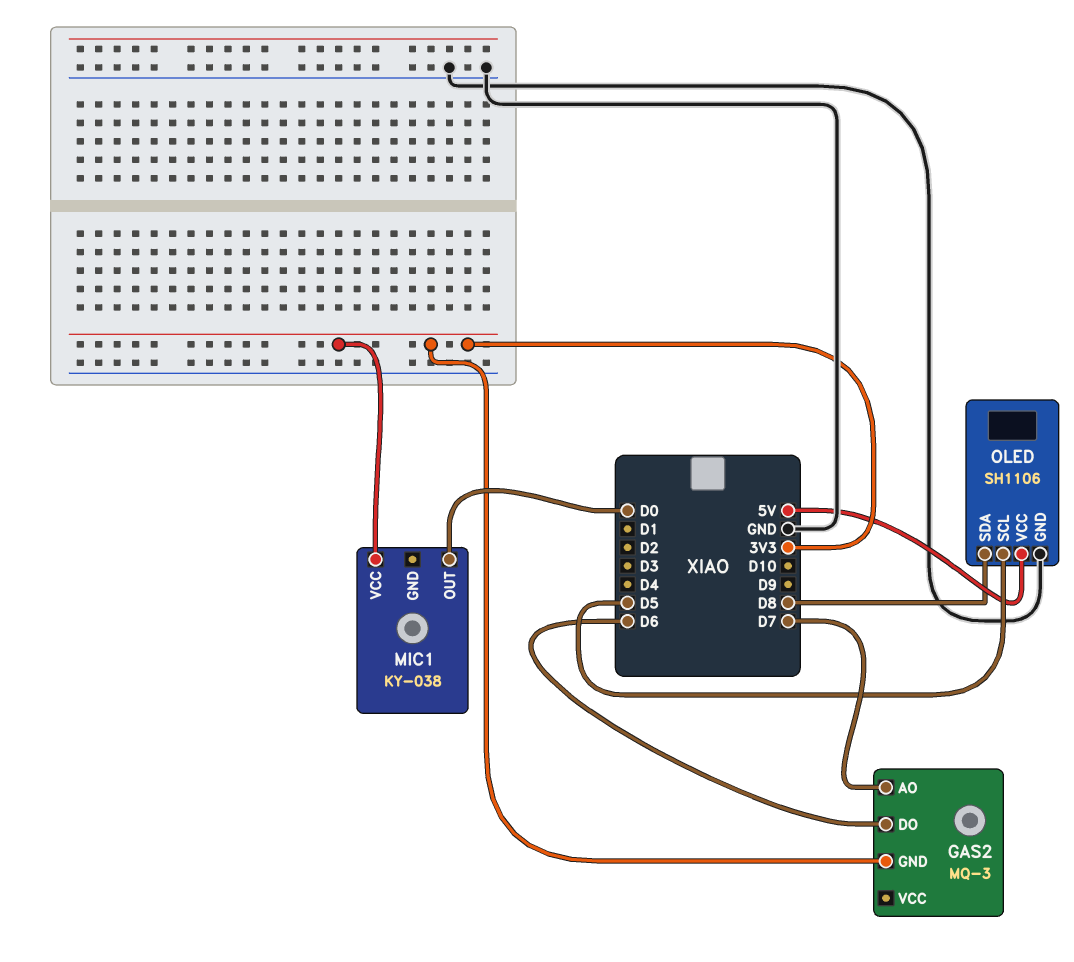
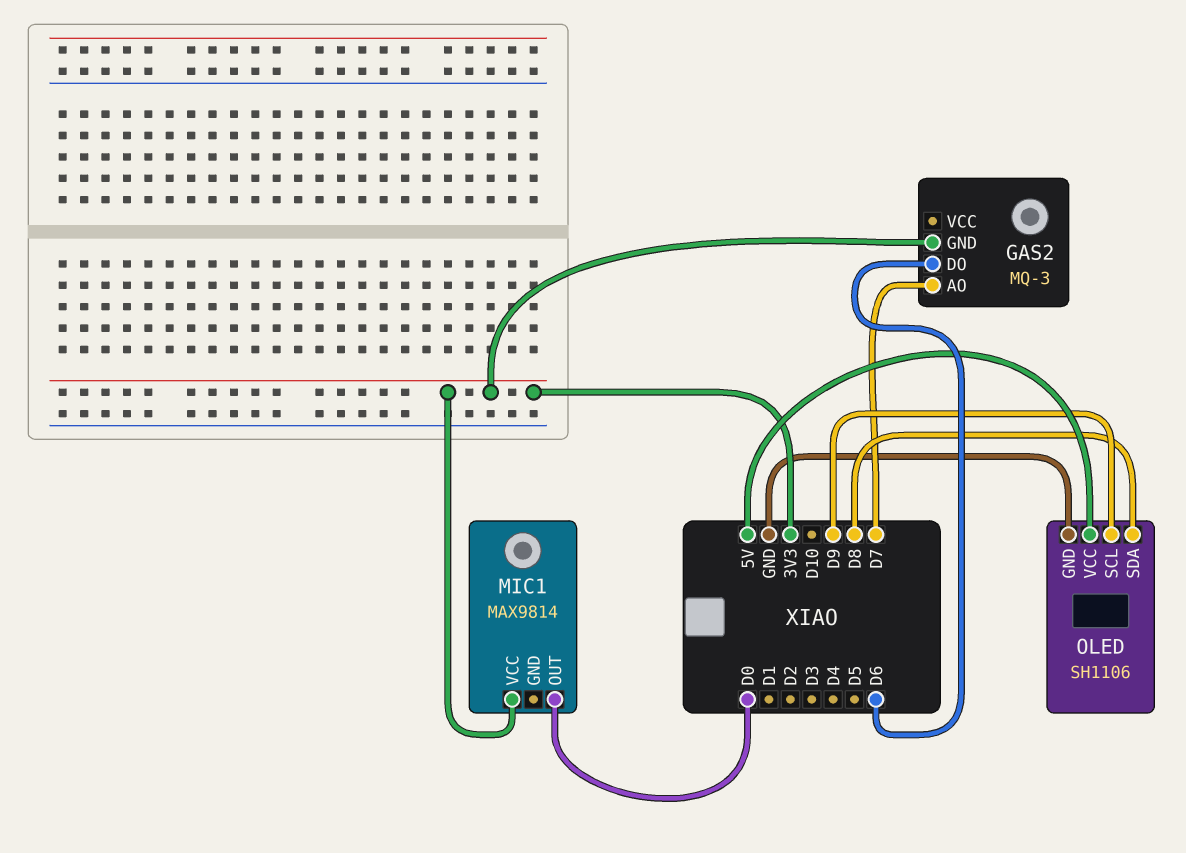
MIC1: KY-038 -> MAX9814
OLED pin SCL: D5 -> D9

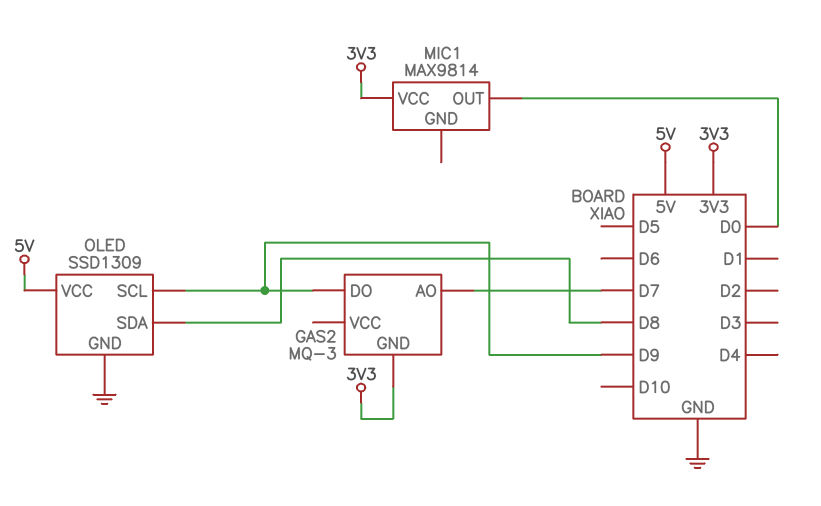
GAS2 pin DO: D6 -> D9
OLED: SH1106 -> SSD1309

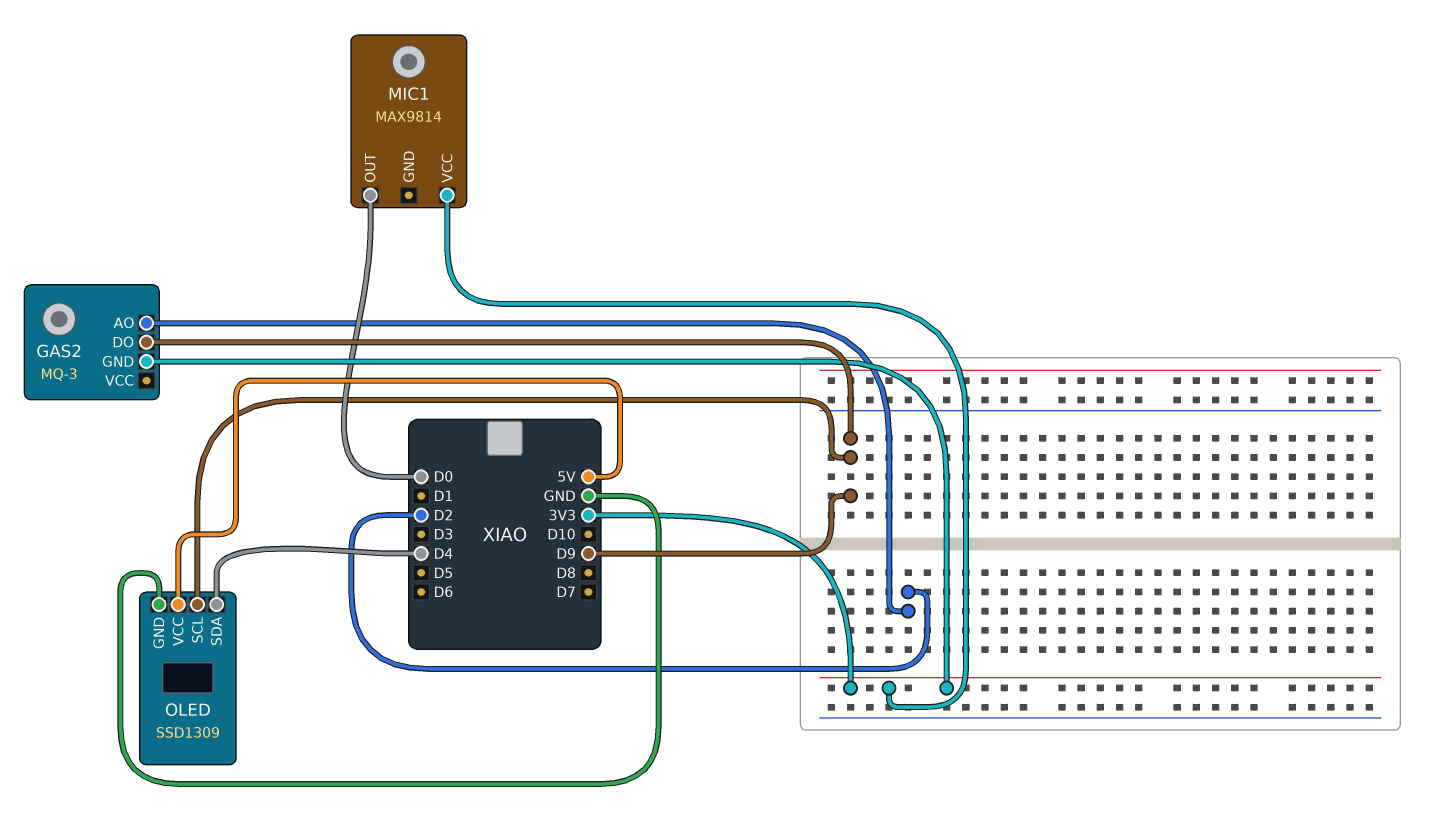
GAS2 pin AO: D7 -> D2
OLED pin SDA: D8 -> D4

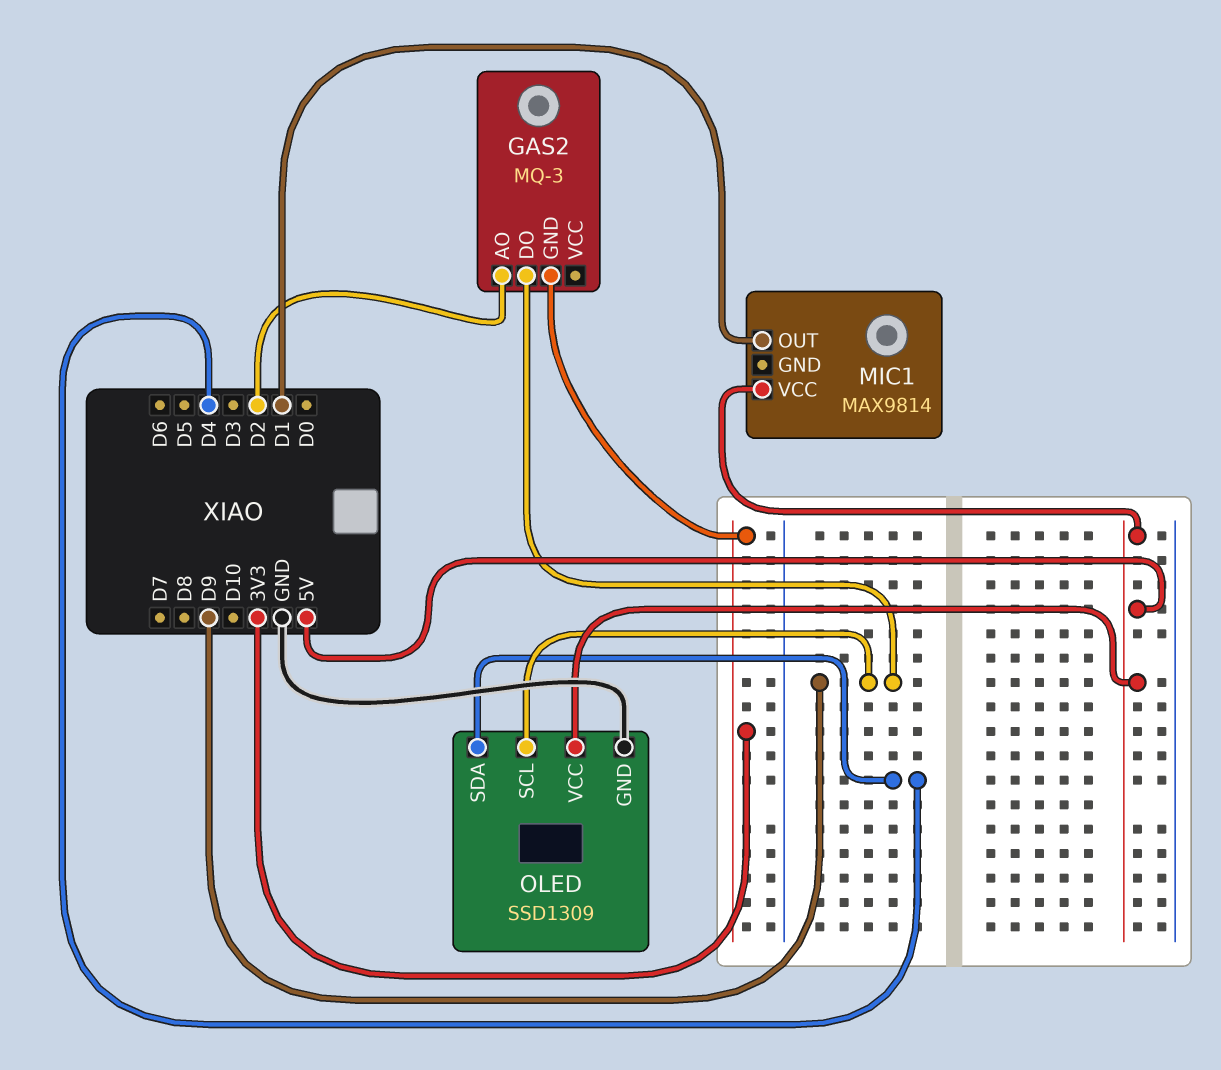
MIC1 pin OUT: D0 -> D1
MIC1 pin VCC: 3V3 -> 5V

